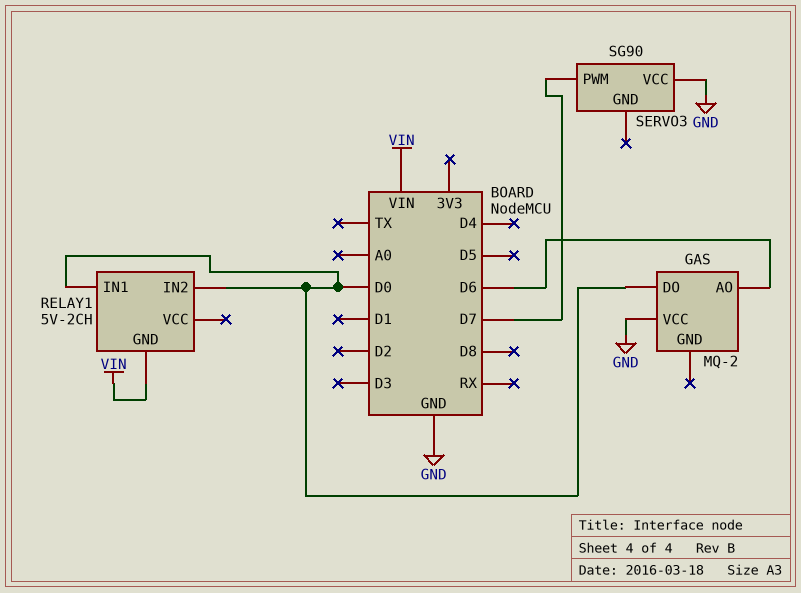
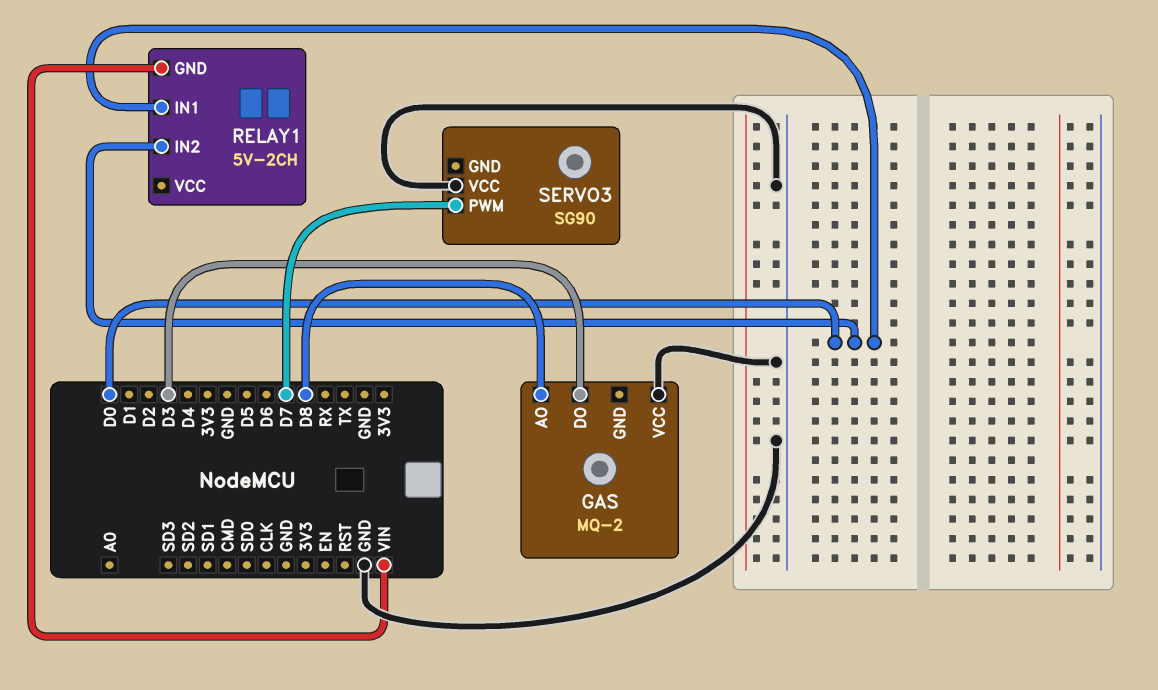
GAS pin AO: D6 -> D8
GAS pin DO: D0 -> D3

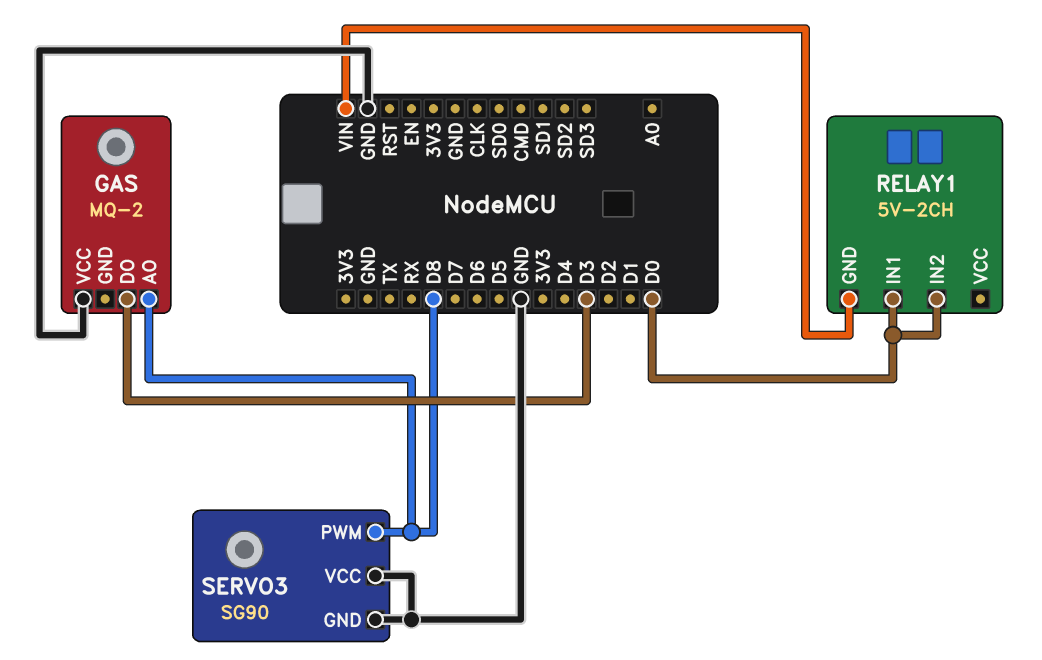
SERVO3 pin GND: none -> GND
SERVO3 pin PWM: D7 -> D8

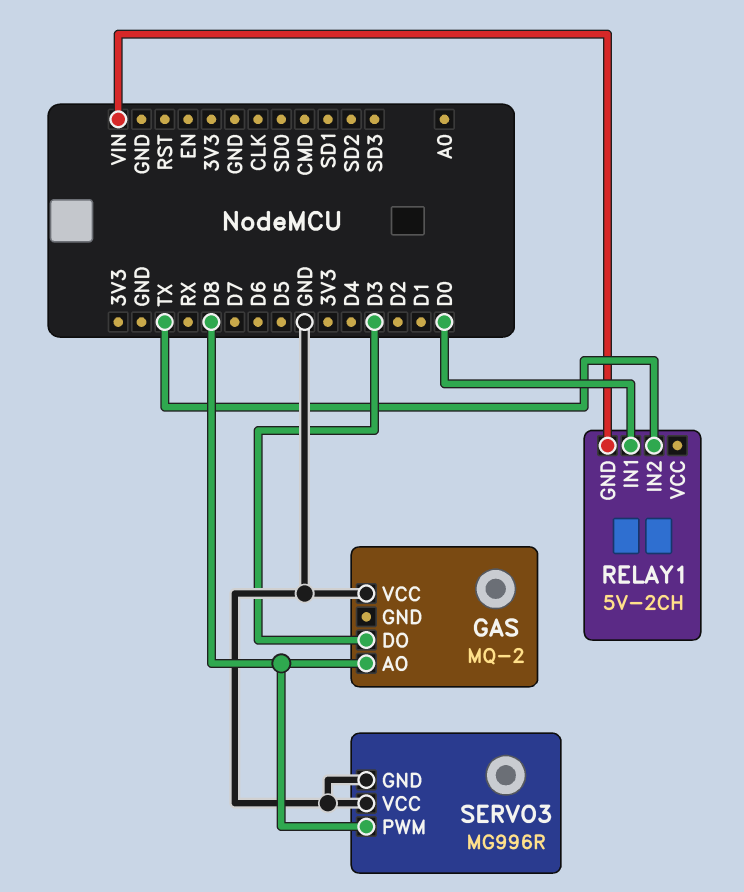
RELAY1 pin IN2: D0 -> TX
SERVO3: SG90 -> MG996R

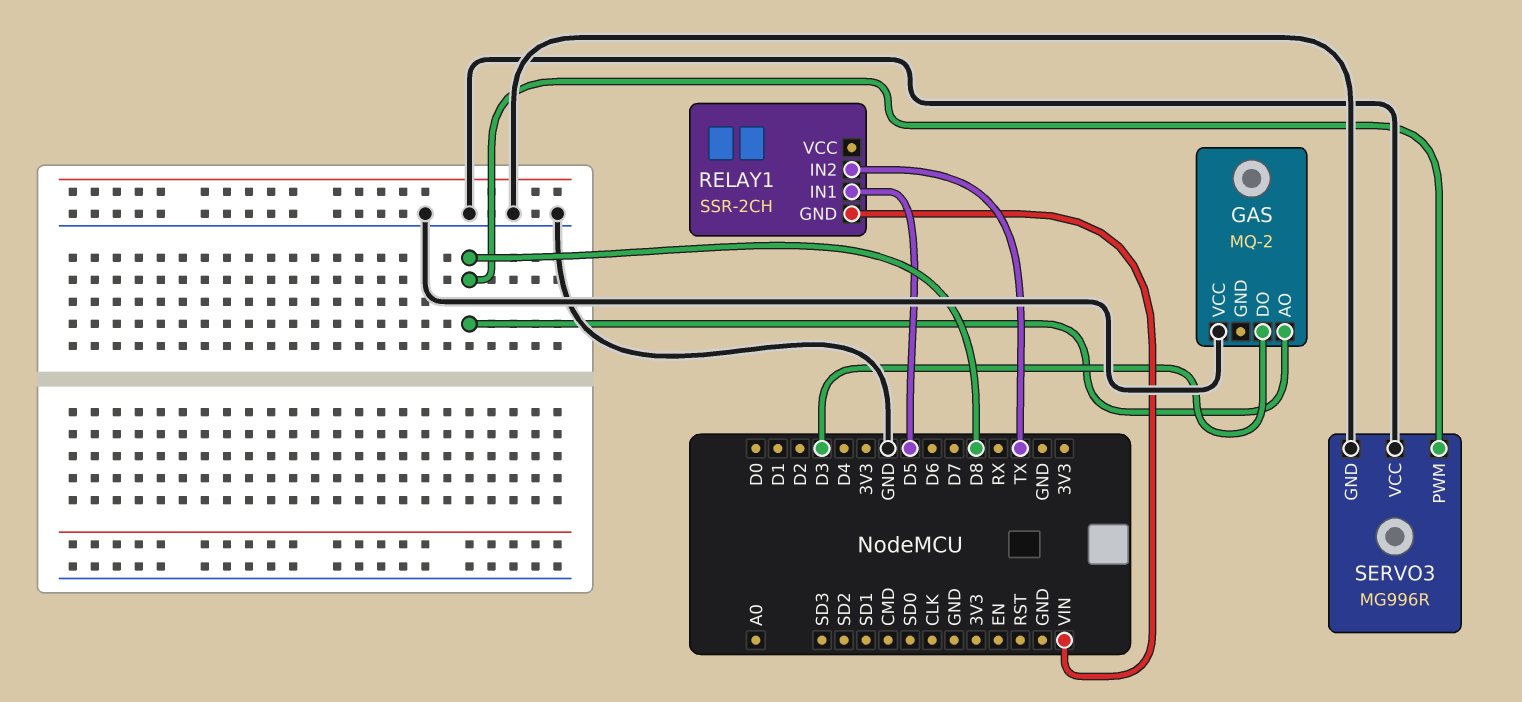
RELAY1: 5V-2CH -> SSR-2CH
RELAY1 pin IN1: D0 -> D5

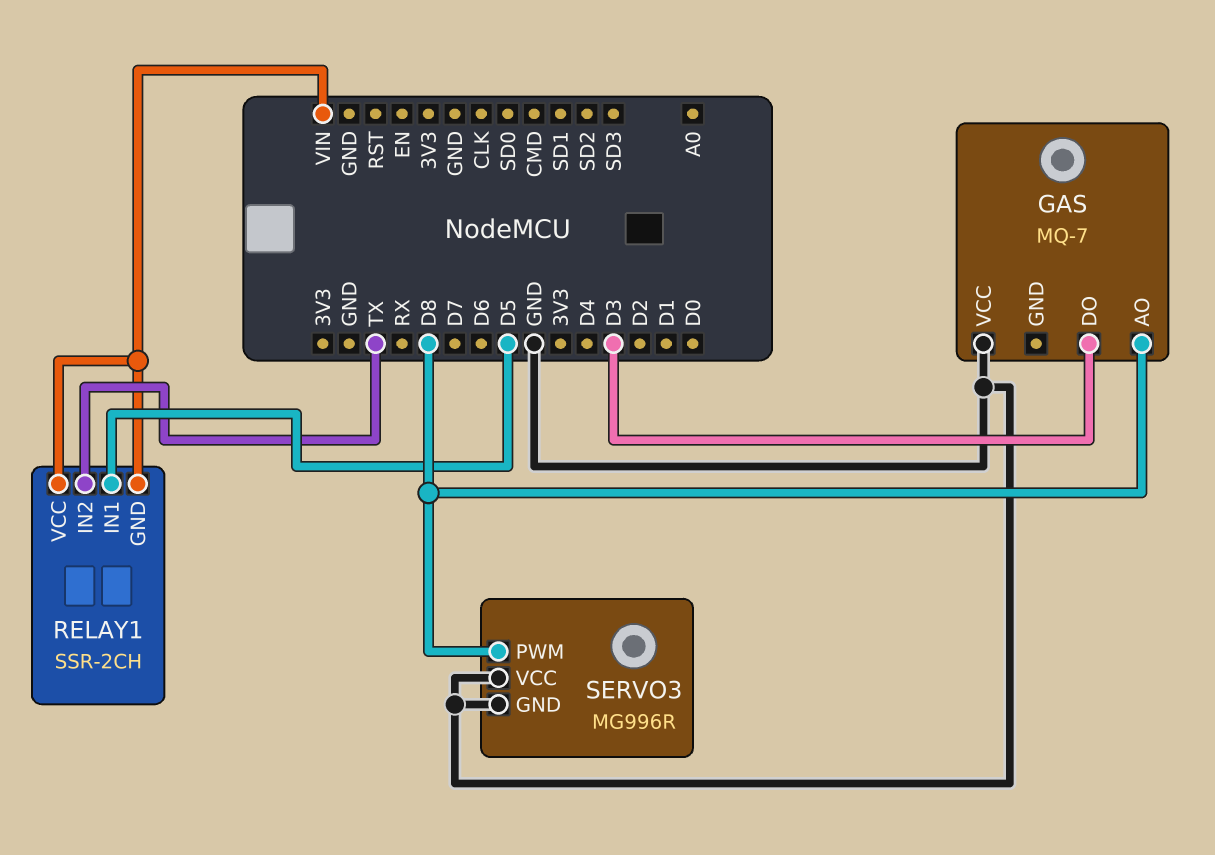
GAS: MQ-2 -> MQ-7
RELAY1 pin VCC: none -> VIN

